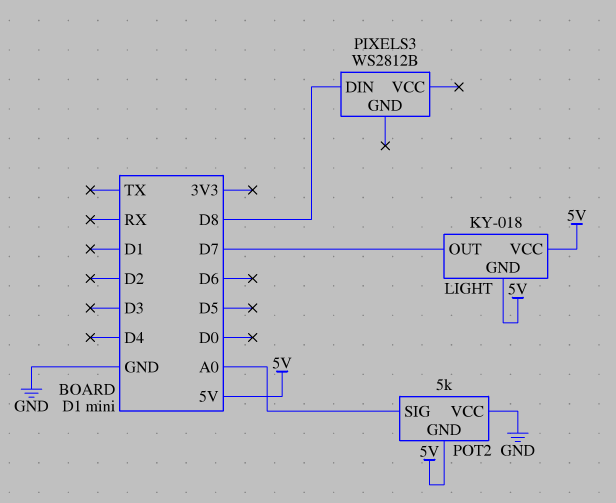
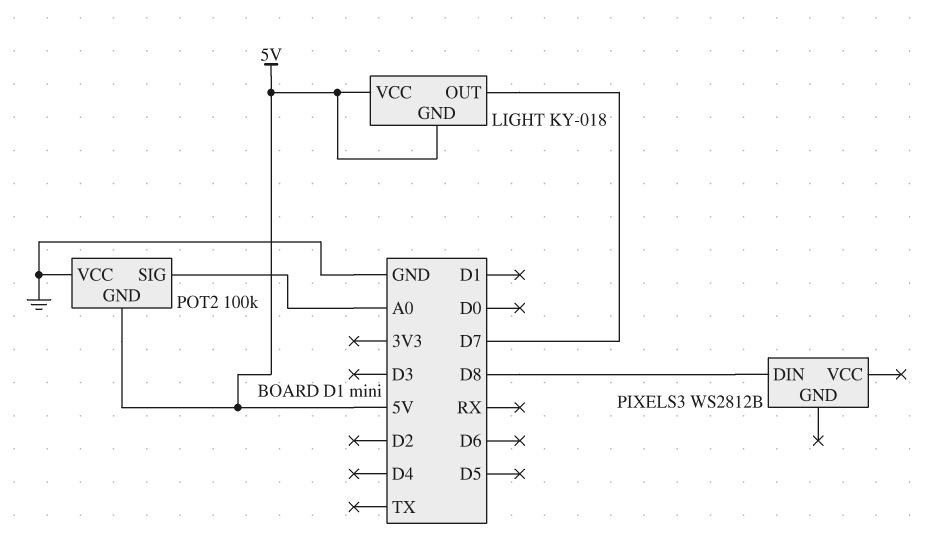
POT2: 5k -> 100k

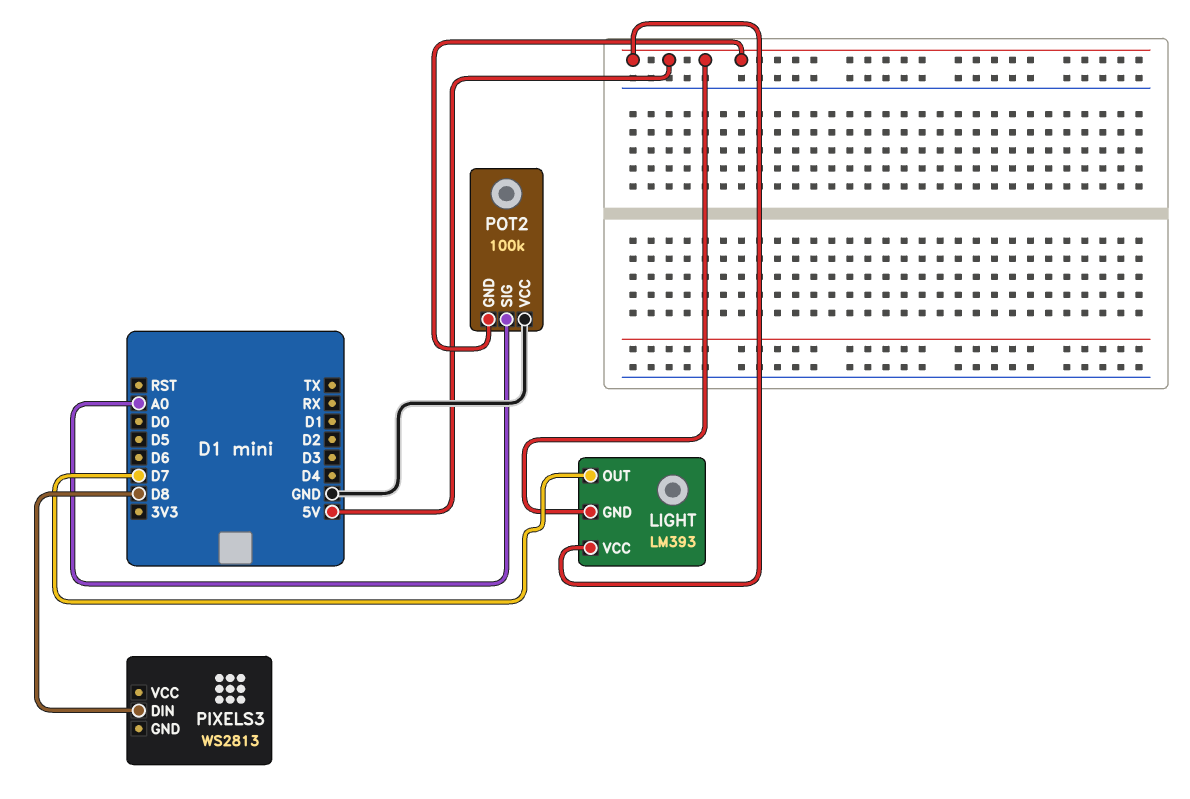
LIGHT: KY-018 -> LM393
PIXELS3: WS2812B -> WS2813

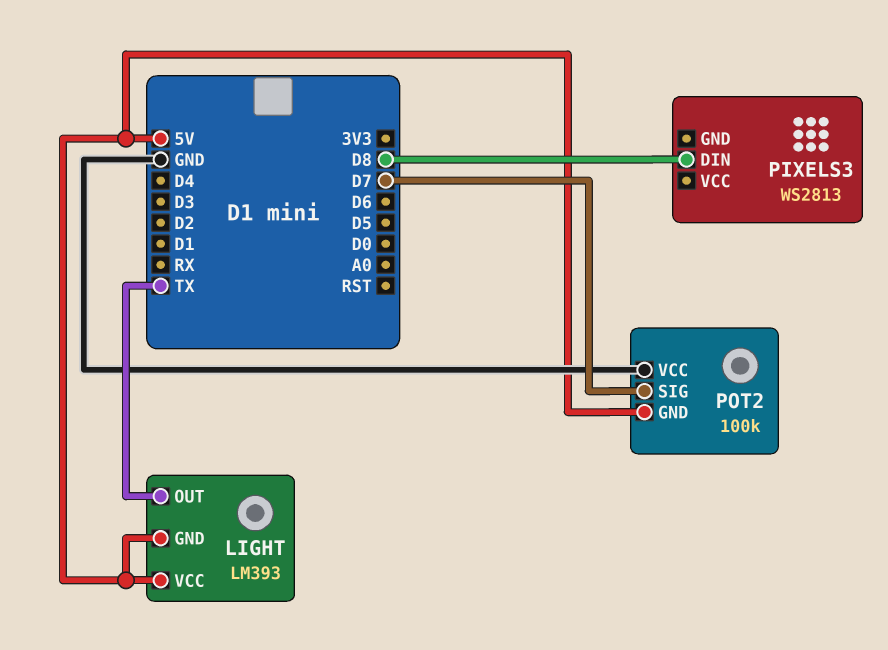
LIGHT pin OUT: D7 -> TX
POT2 pin SIG: A0 -> D7

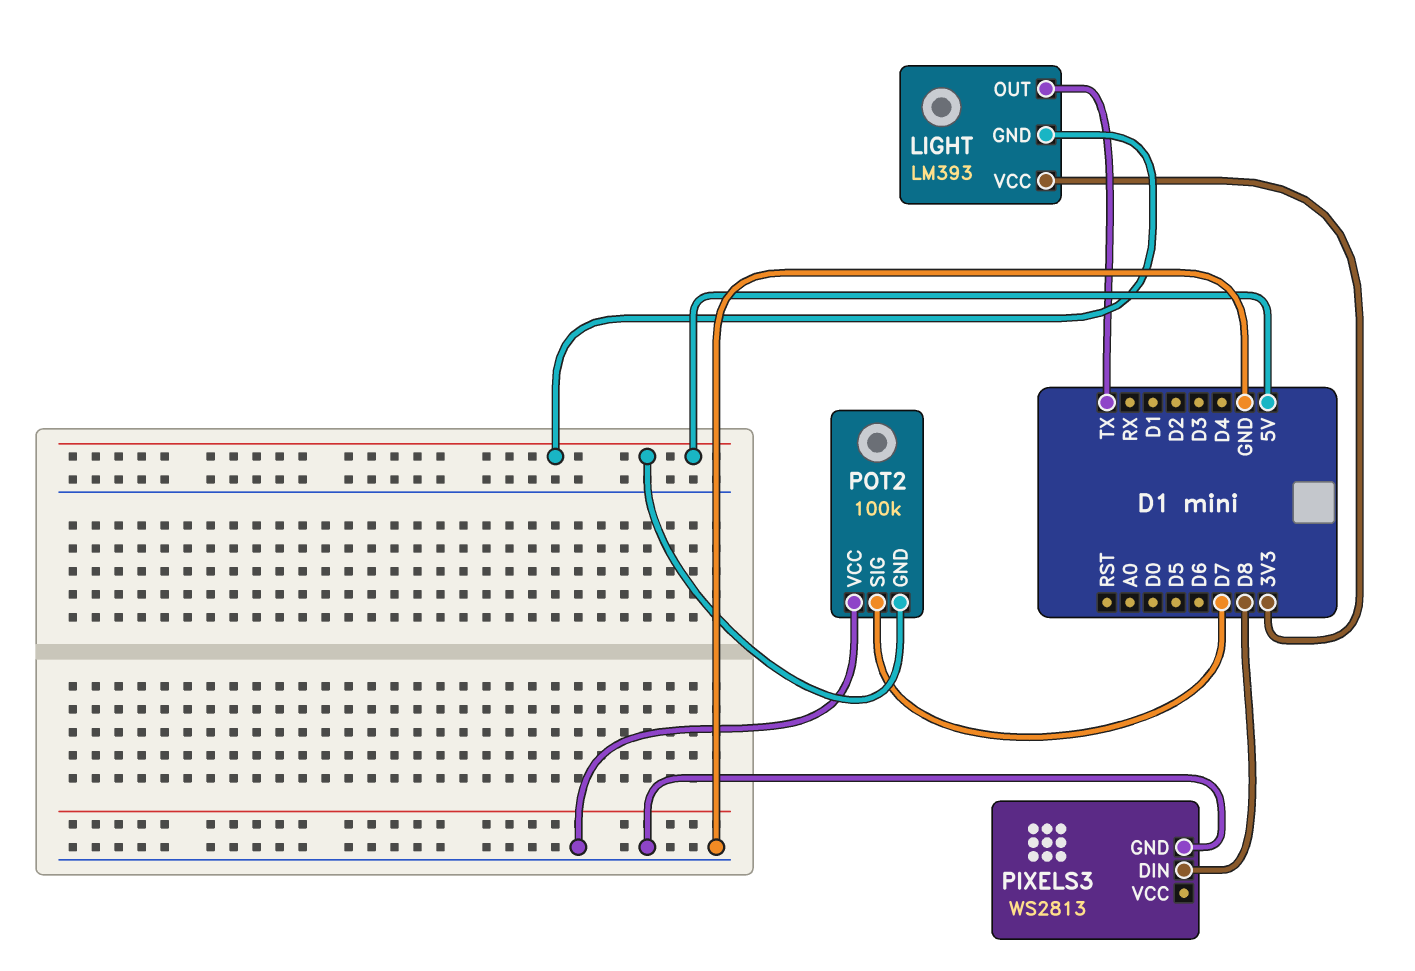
LIGHT pin VCC: 5V -> 3V3
PIXELS3 pin GND: none -> GND

